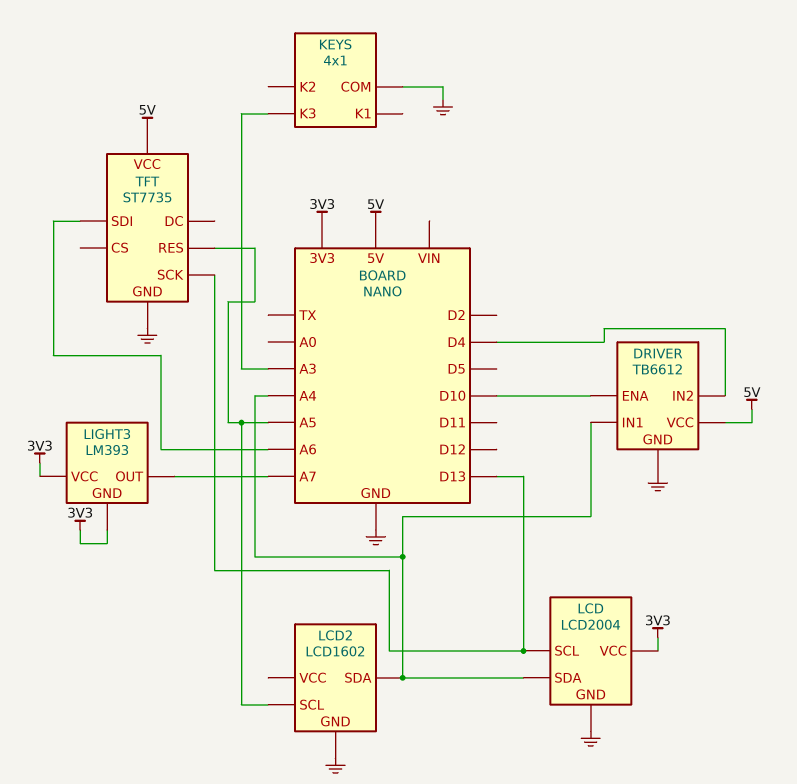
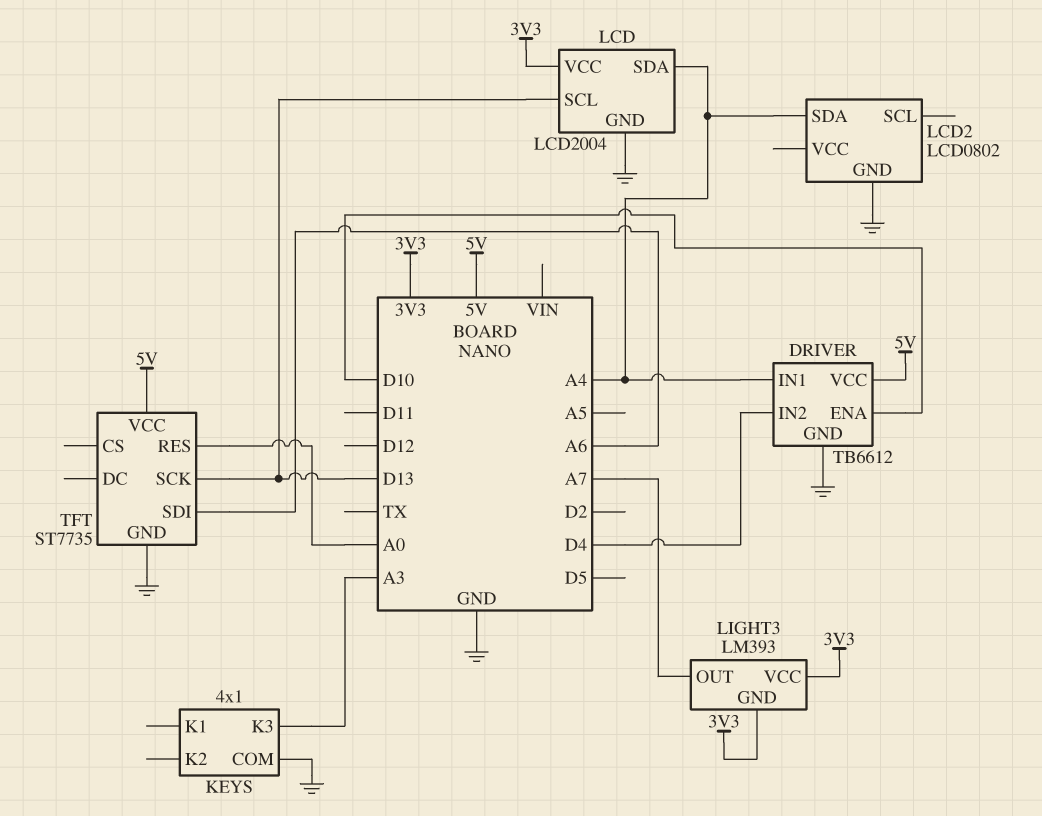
LCD2: LCD1602 -> LCD0802
LCD2 pin SCL: A5 -> none
TFT pin RES: A5 -> A0

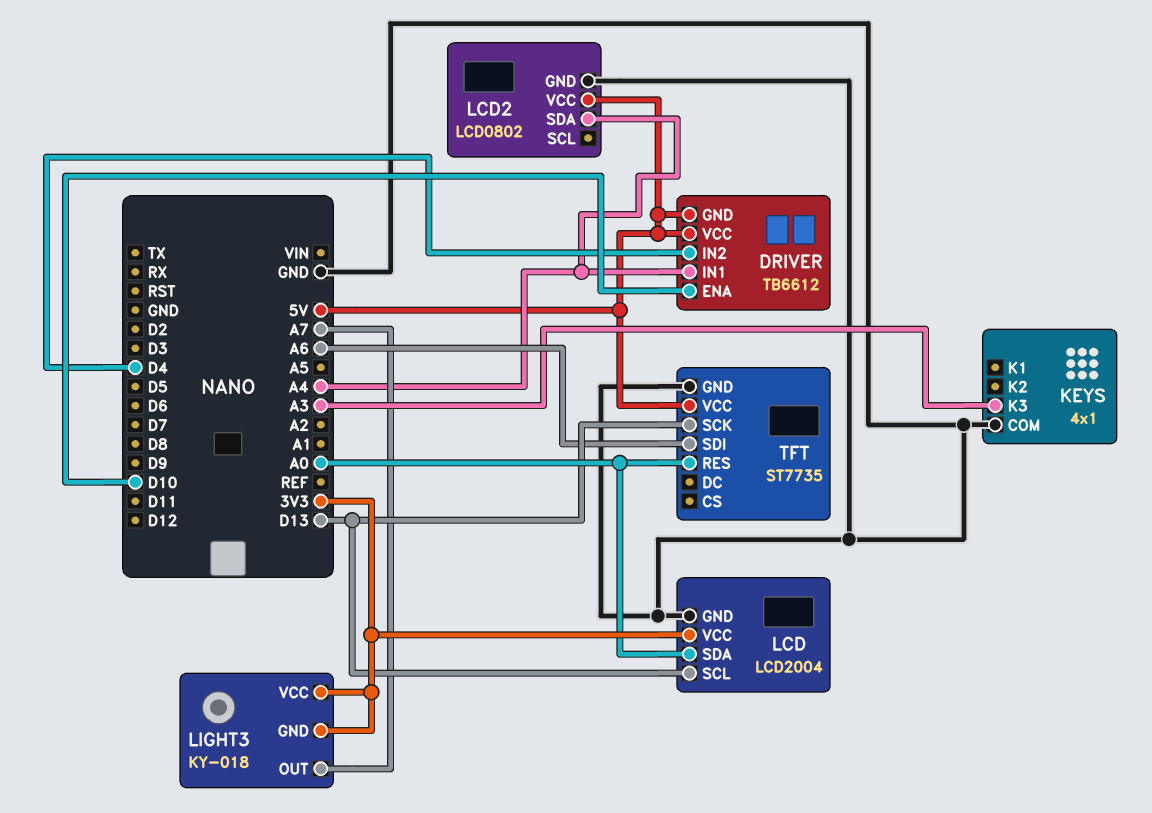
DRIVER pin GND: GND -> 5V
LCD pin SDA: A4 -> A0
LCD2 pin VCC: none -> 5V
LIGHT3: LM393 -> KY-018

